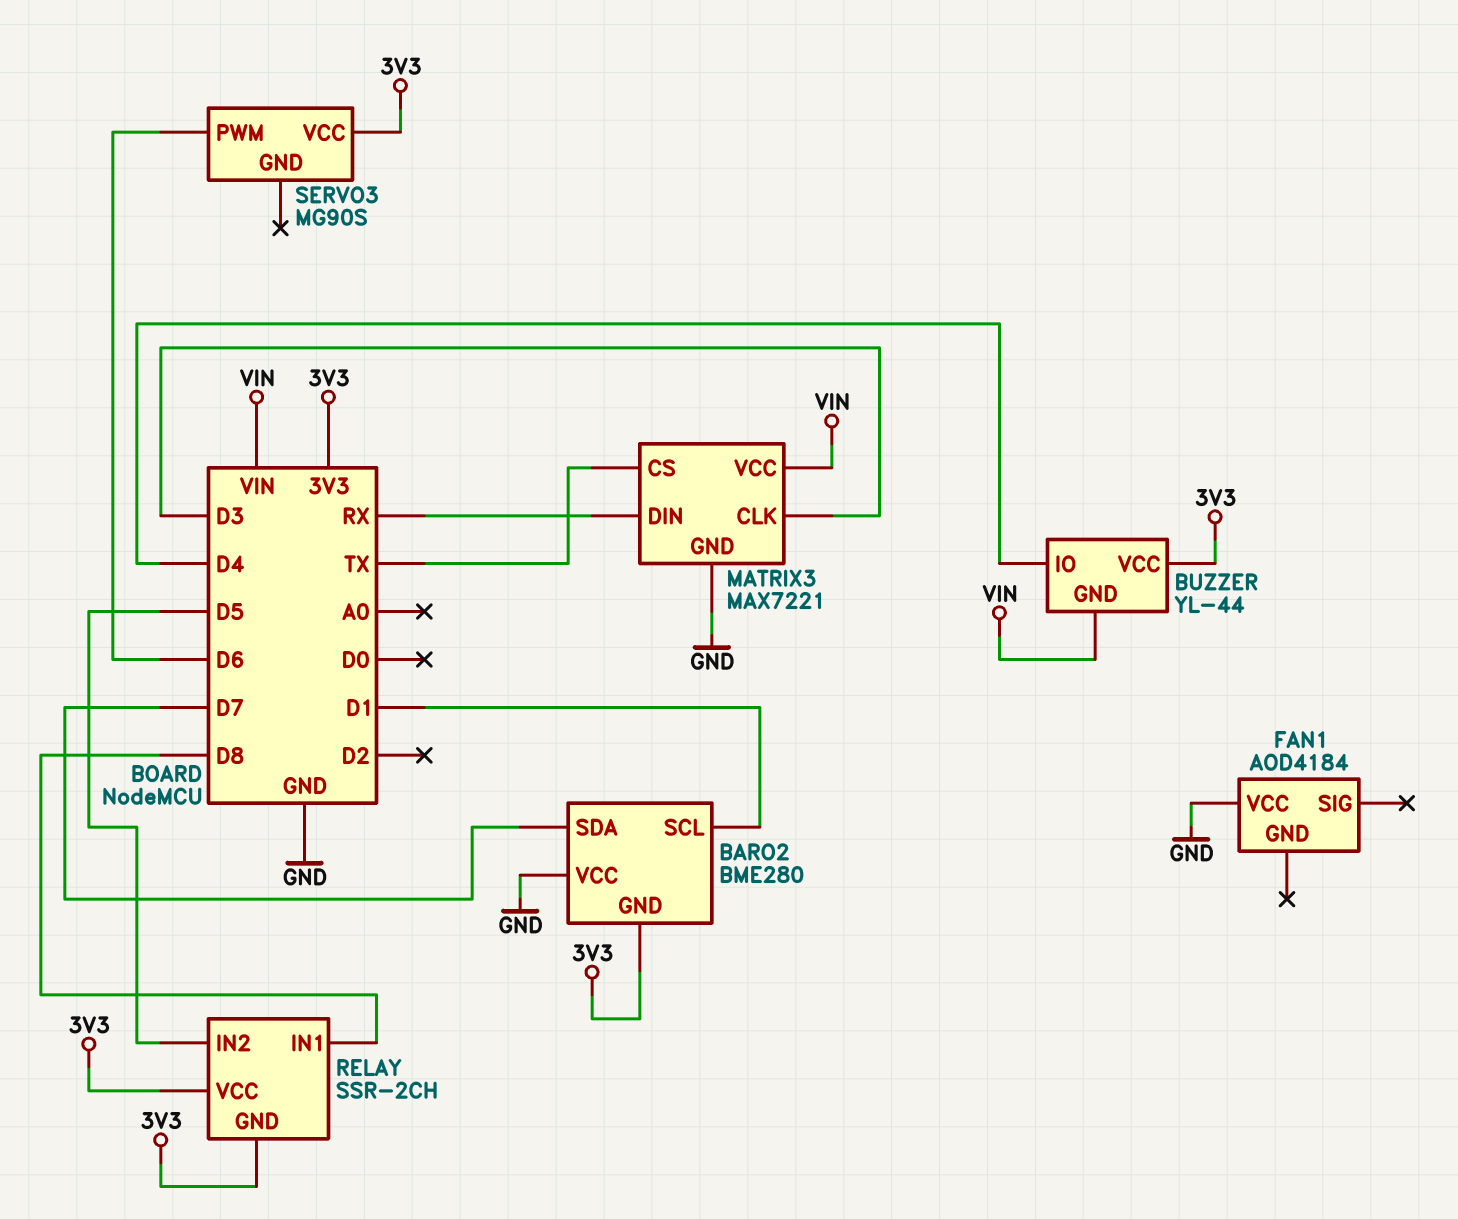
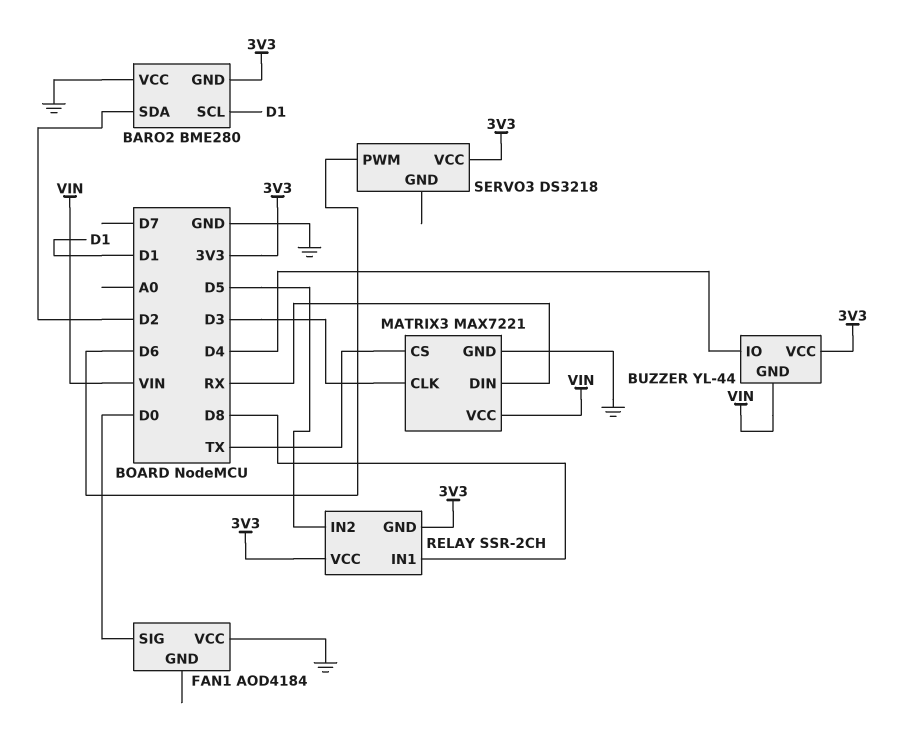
BARO2 pin SDA: D7 -> D2
FAN1 pin SIG: none -> D0
SERVO3: MG90S -> DS3218

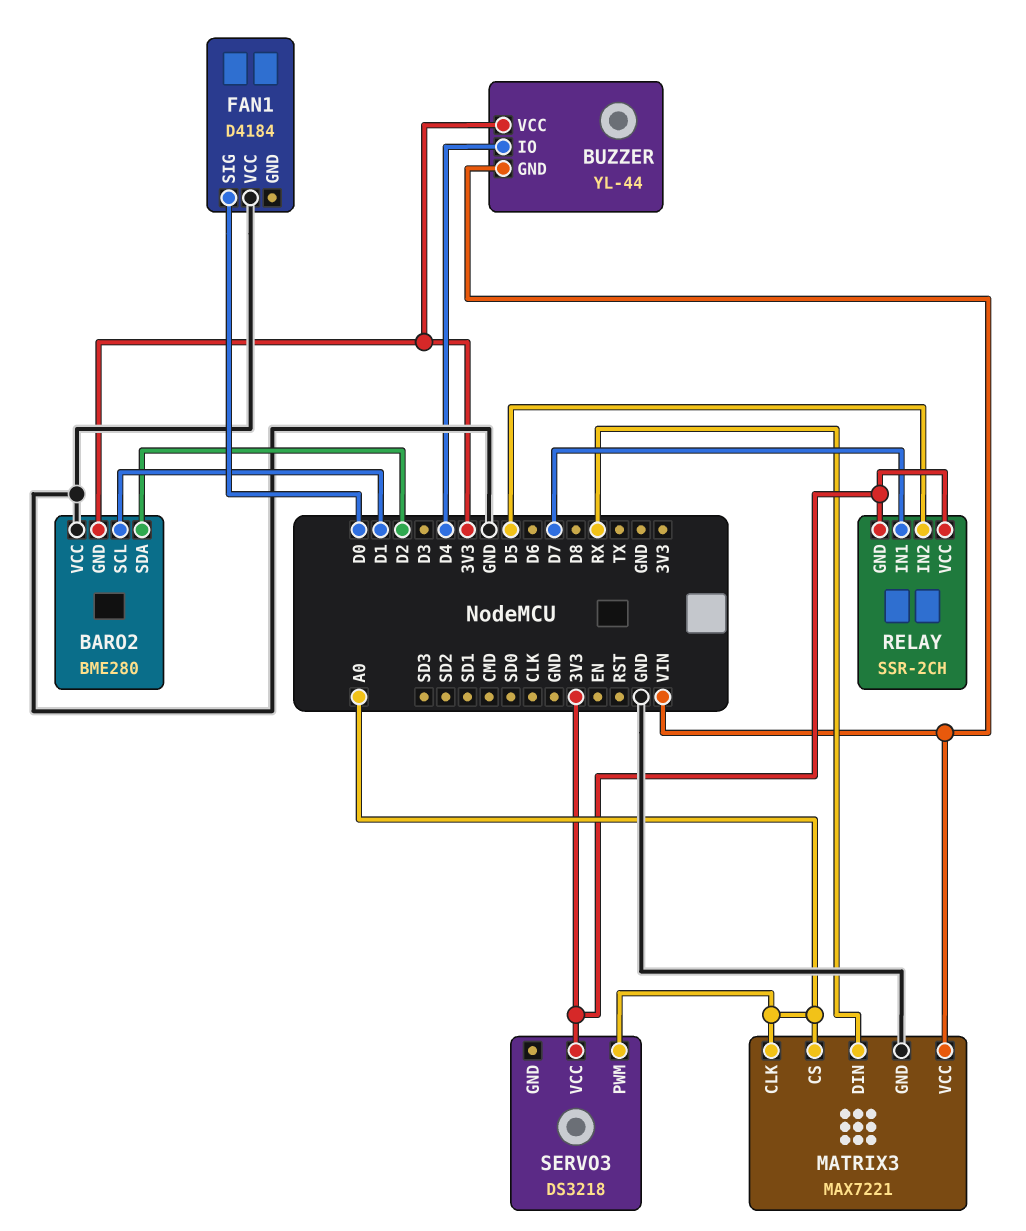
FAN1: AOD4184 -> D4184
MATRIX3 pin CLK: D3 -> A0
MATRIX3 pin CS: TX -> A0
RELAY pin IN1: D8 -> D7
SERVO3 pin PWM: D6 -> A0

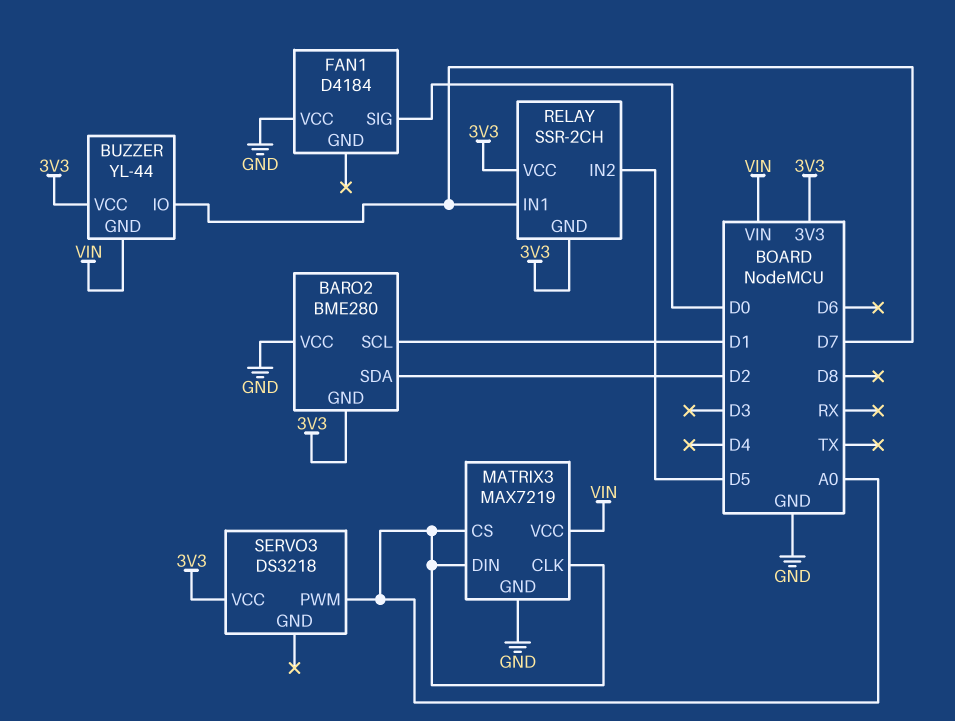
BUZZER pin IO: D4 -> D7
MATRIX3: MAX7221 -> MAX7219
MATRIX3 pin DIN: RX -> A0

